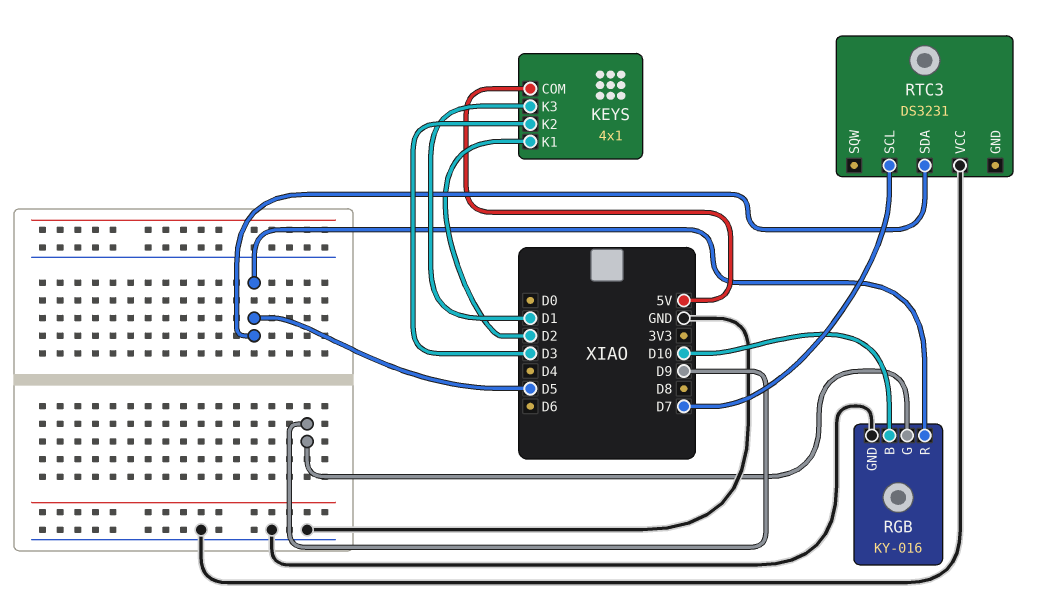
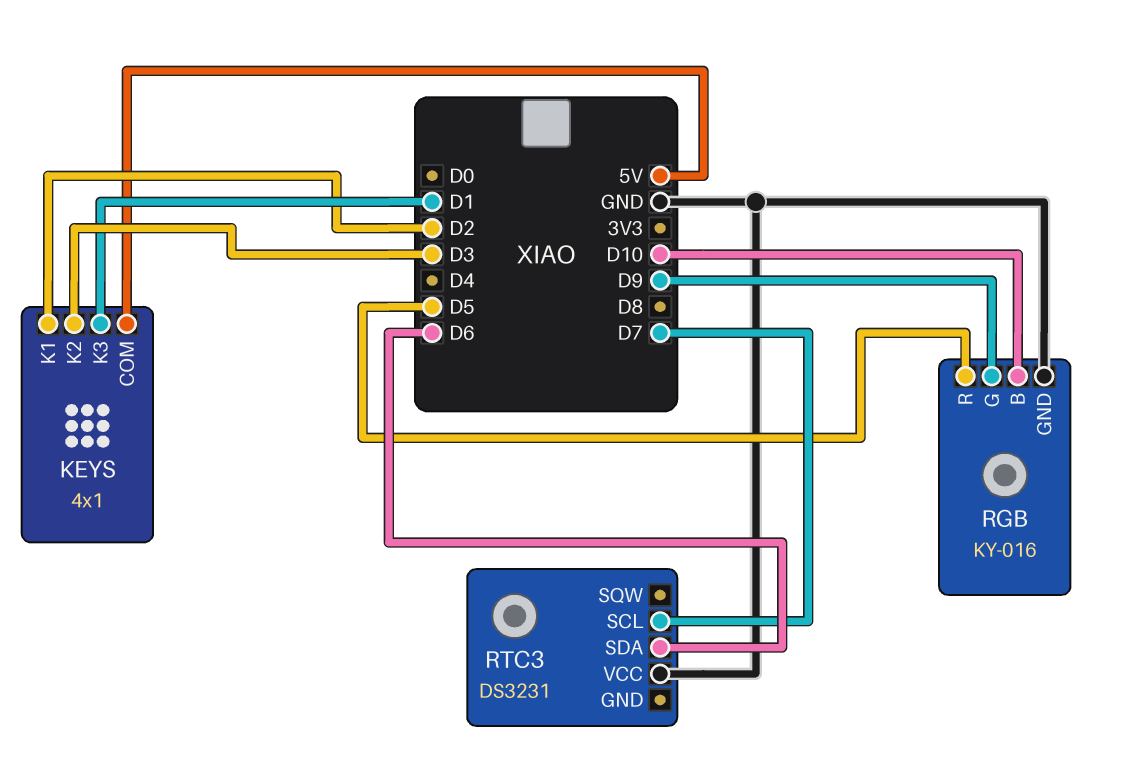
RTC3 pin SDA: D5 -> D6

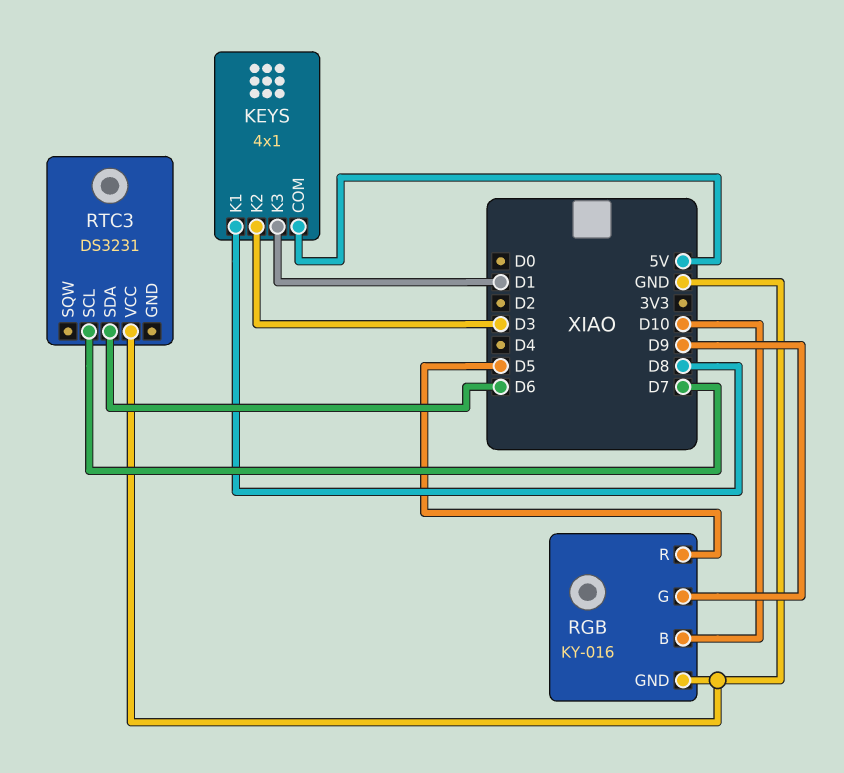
KEYS pin K1: D2 -> D8

